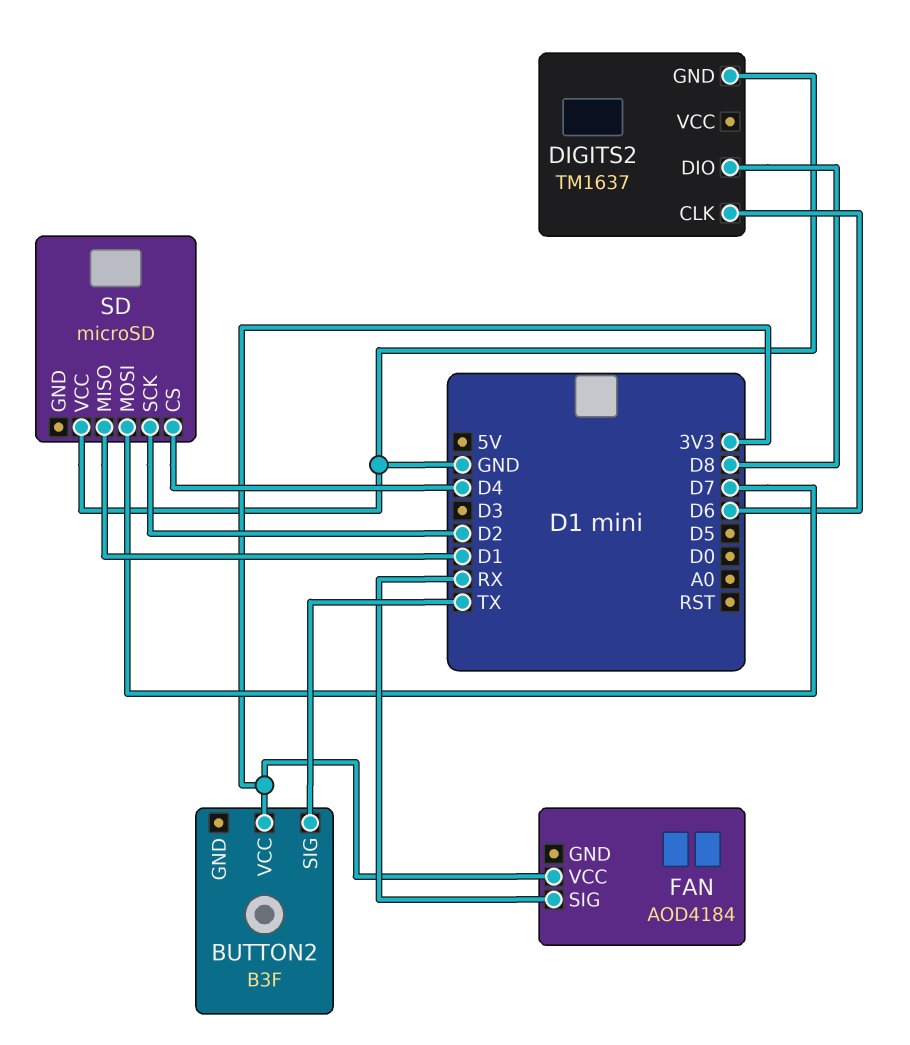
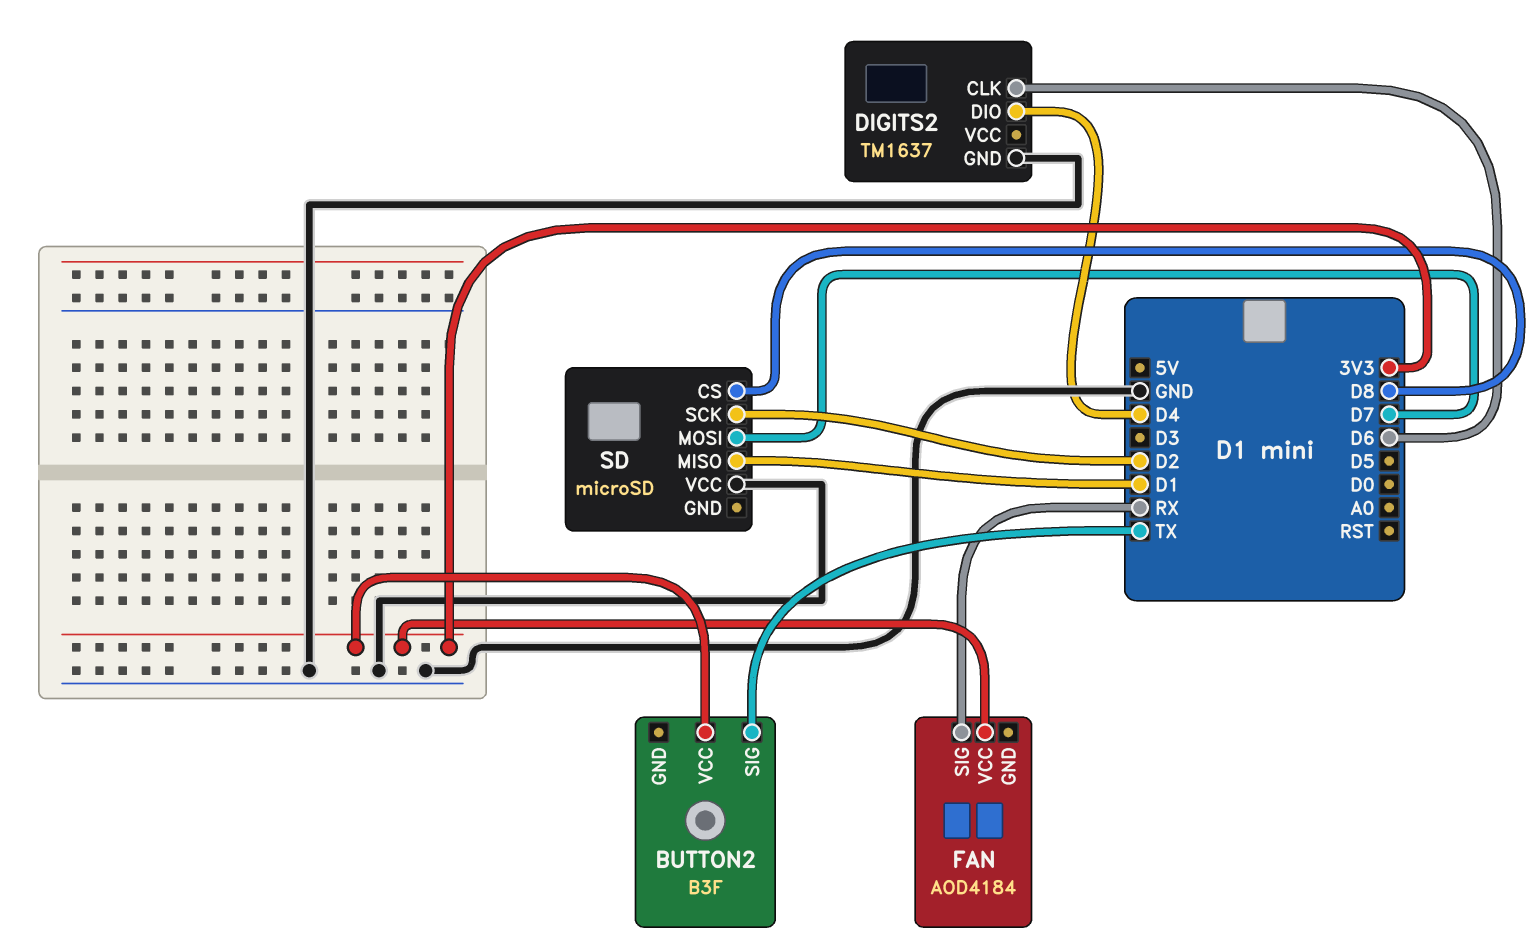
DIGITS2 pin DIO: D8 -> D4
SD pin CS: D4 -> D8

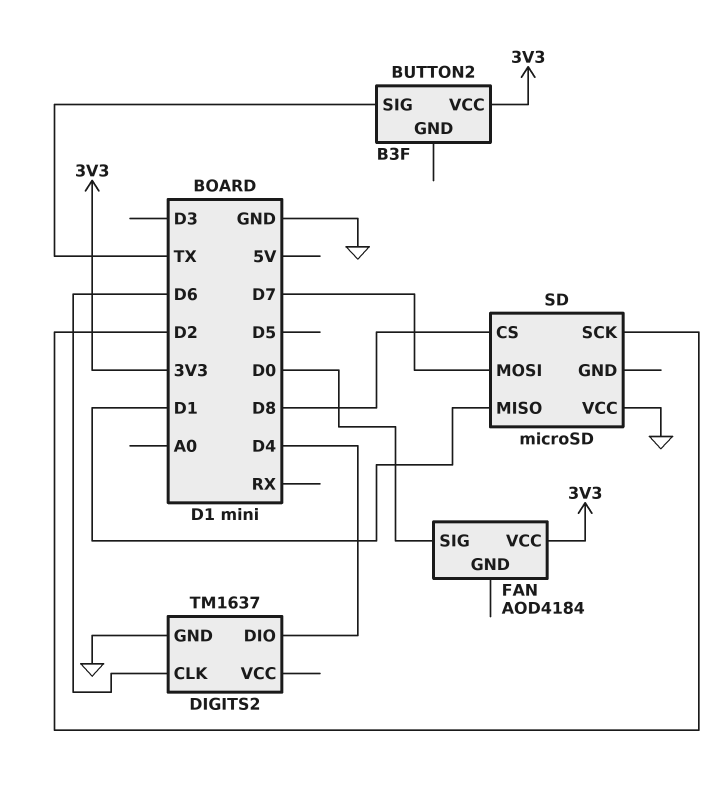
FAN pin SIG: RX -> D0

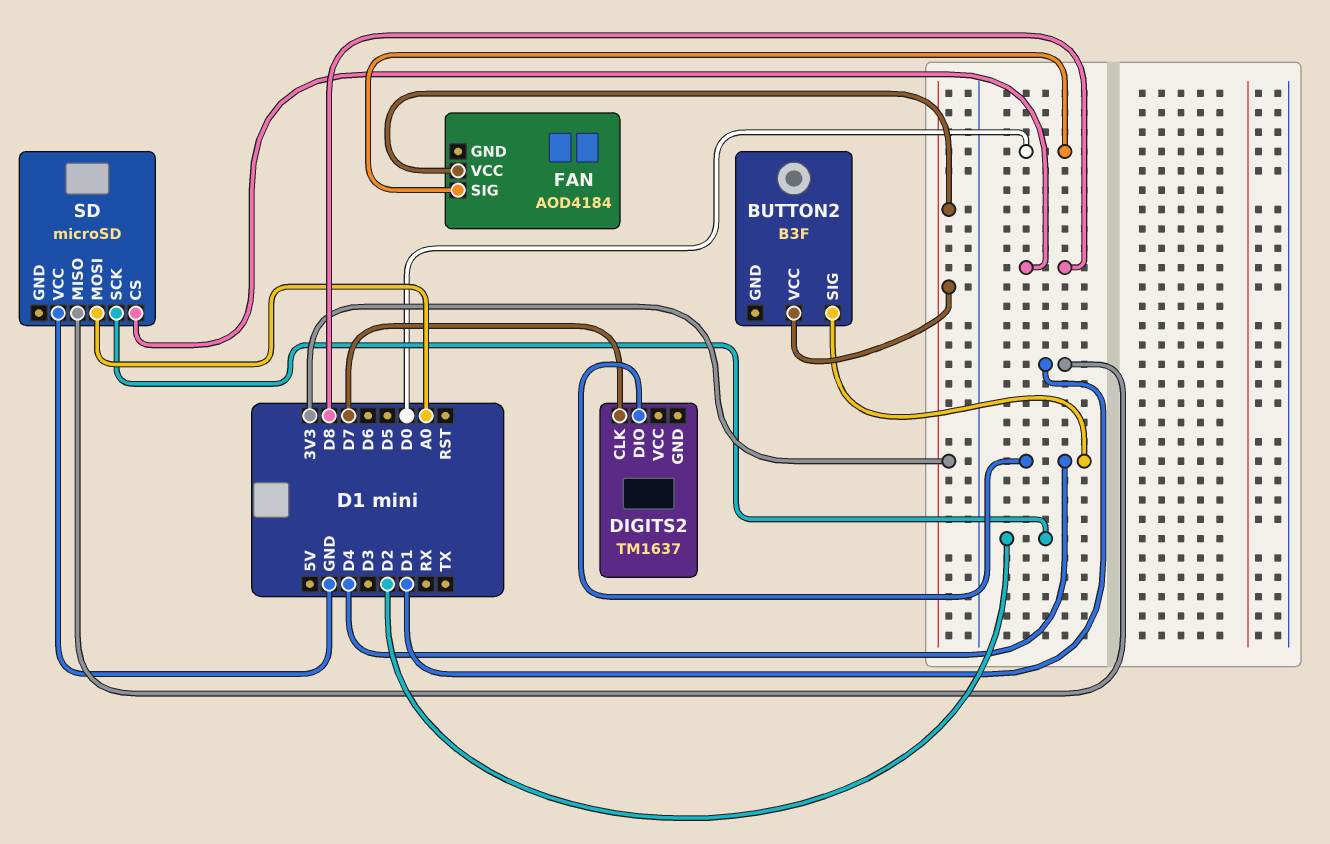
BUTTON2 pin SIG: TX -> D4
DIGITS2 pin CLK: D6 -> D7
DIGITS2 pin GND: GND -> none
SD pin MOSI: D7 -> A0

